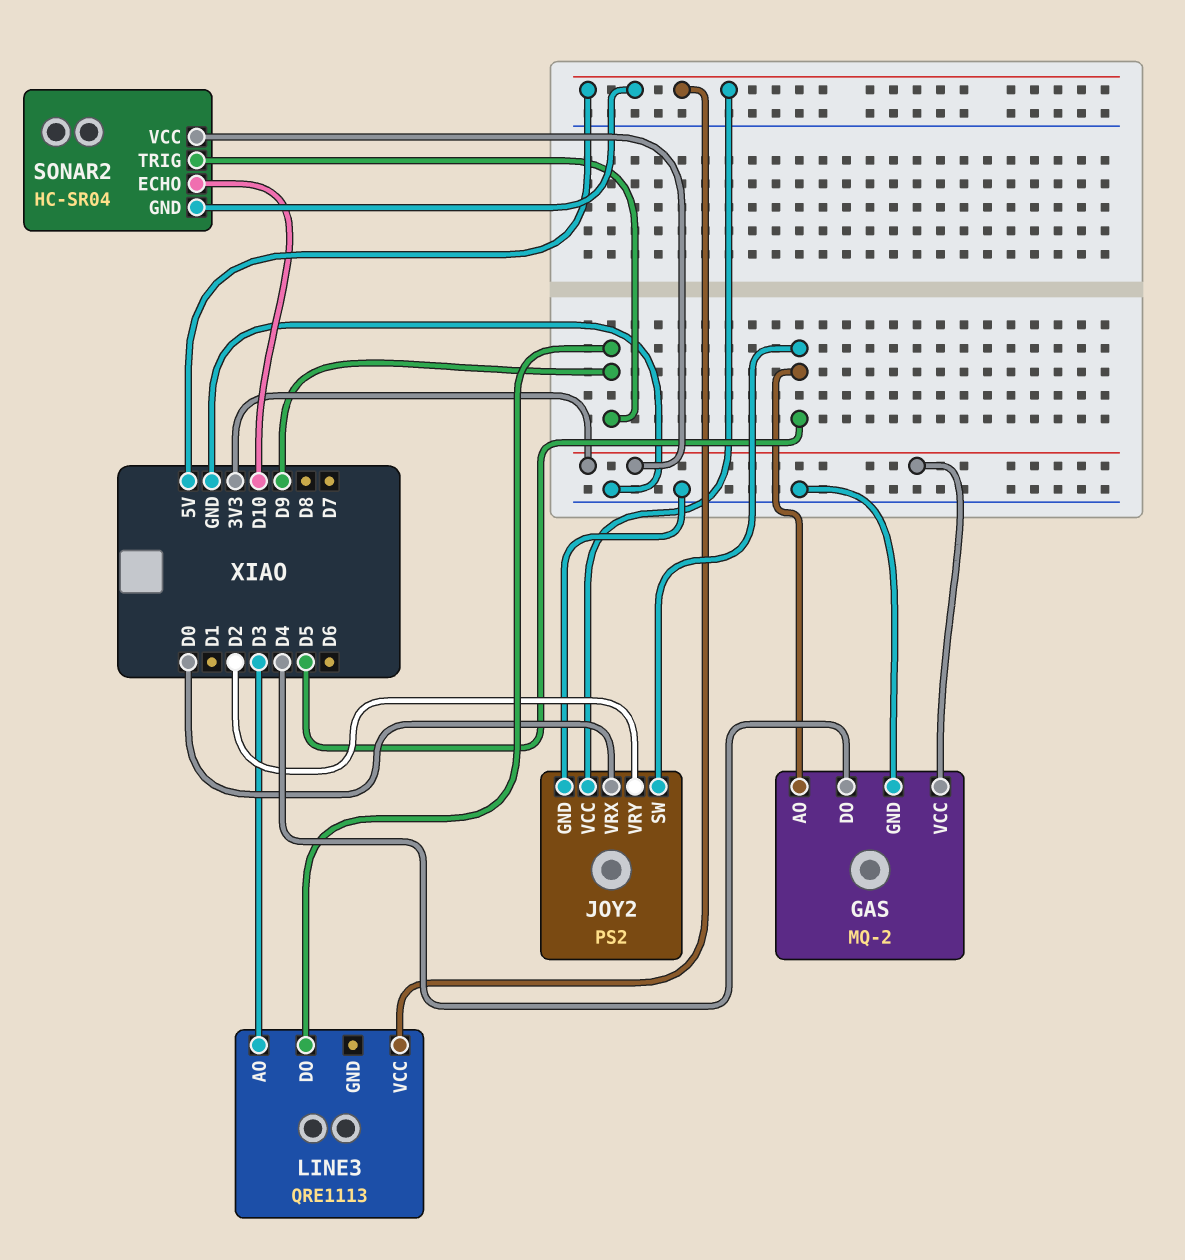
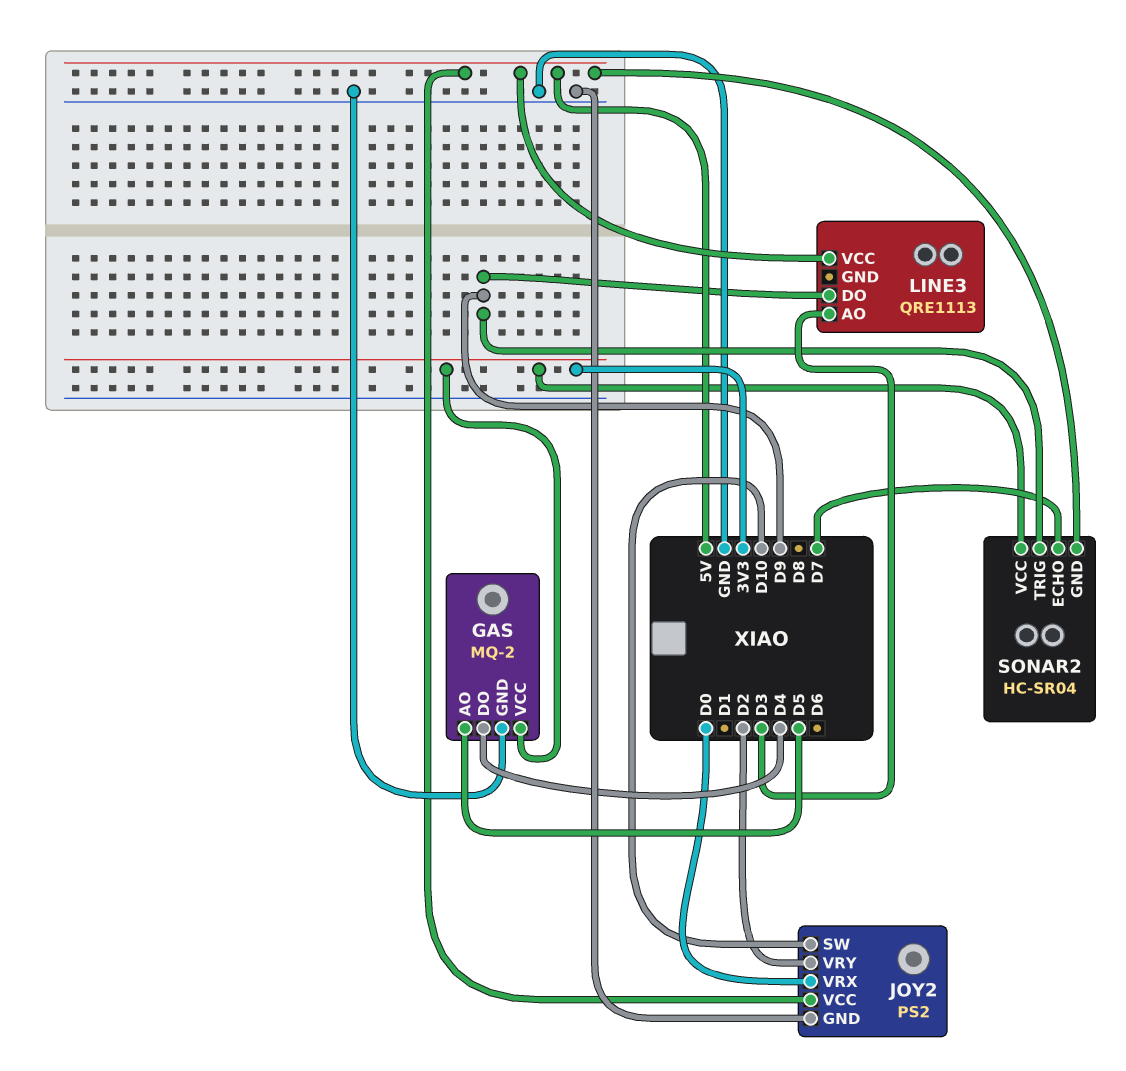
JOY2 pin SW: D5 -> D10
SONAR2 pin ECHO: D10 -> D7

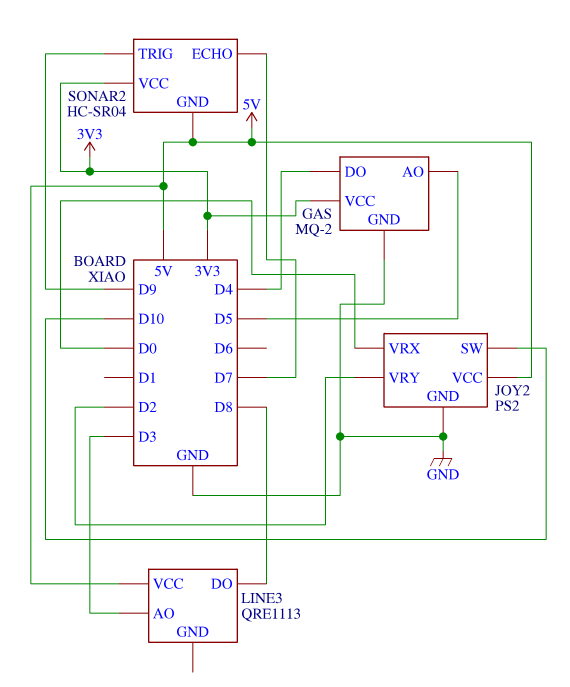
LINE3 pin DO: D9 -> D8

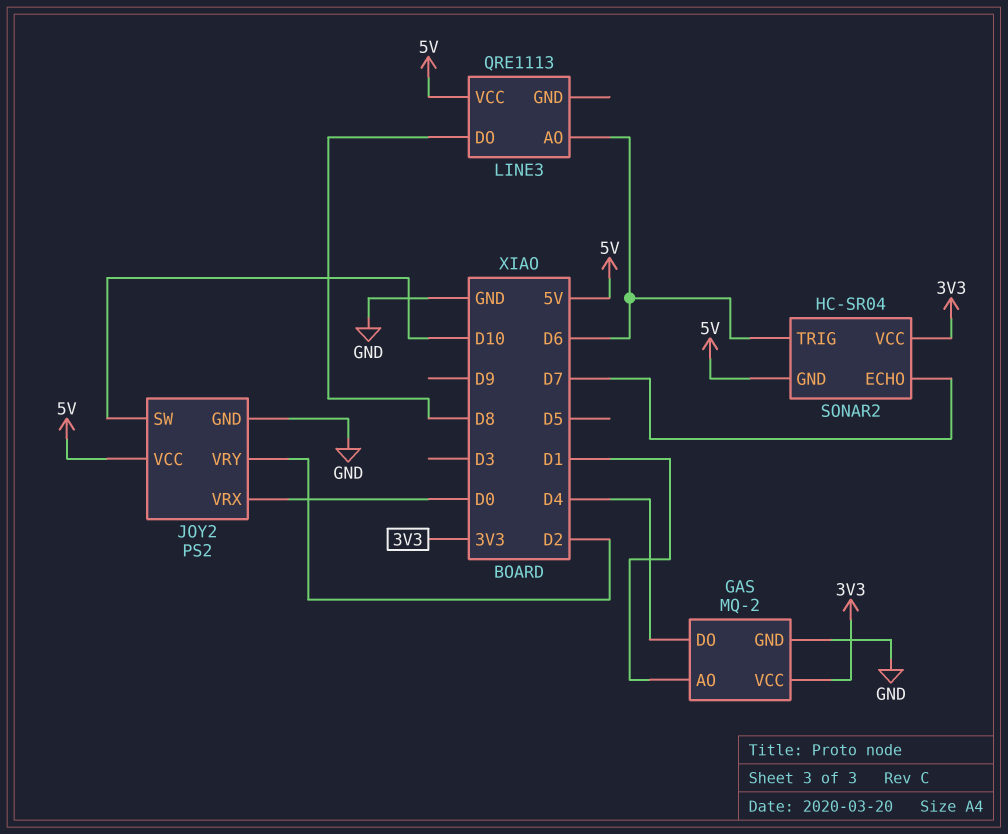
GAS pin AO: D5 -> D1
LINE3 pin AO: D3 -> D6
SONAR2 pin TRIG: D9 -> D6

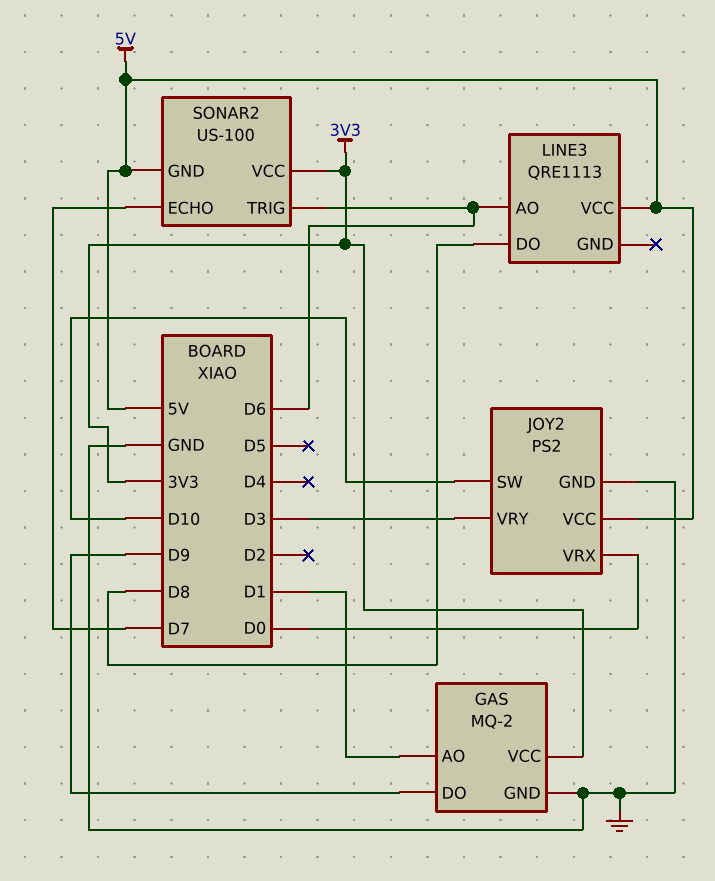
GAS pin DO: D4 -> D9
JOY2 pin VRY: D2 -> D3
SONAR2: HC-SR04 -> US-100

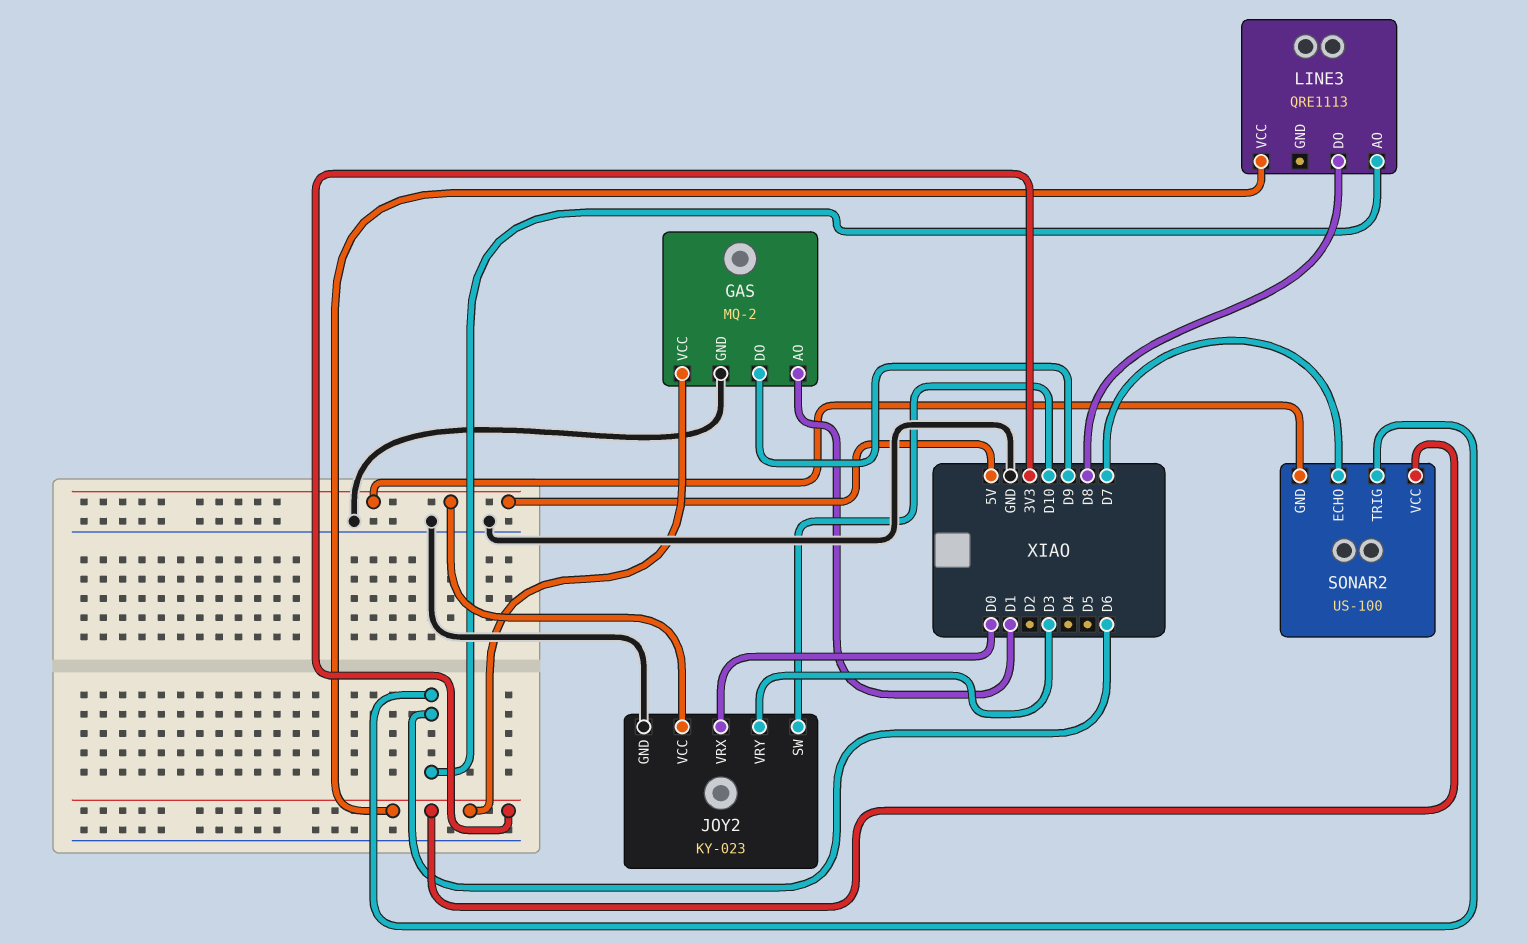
JOY2: PS2 -> KY-023
LINE3 pin VCC: 5V -> 3V3

